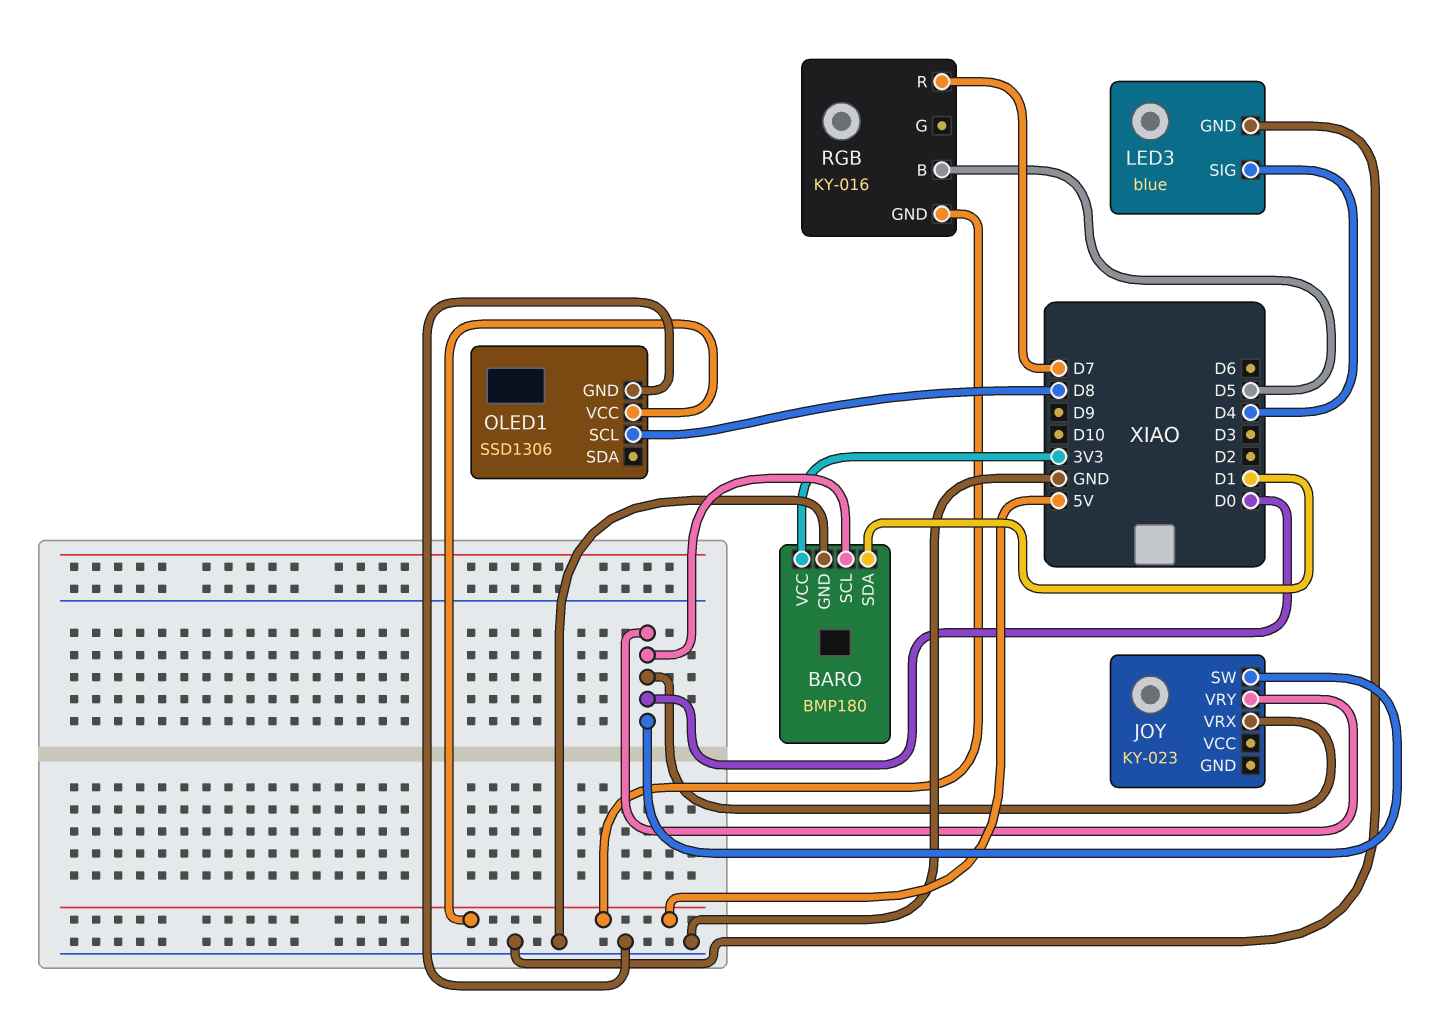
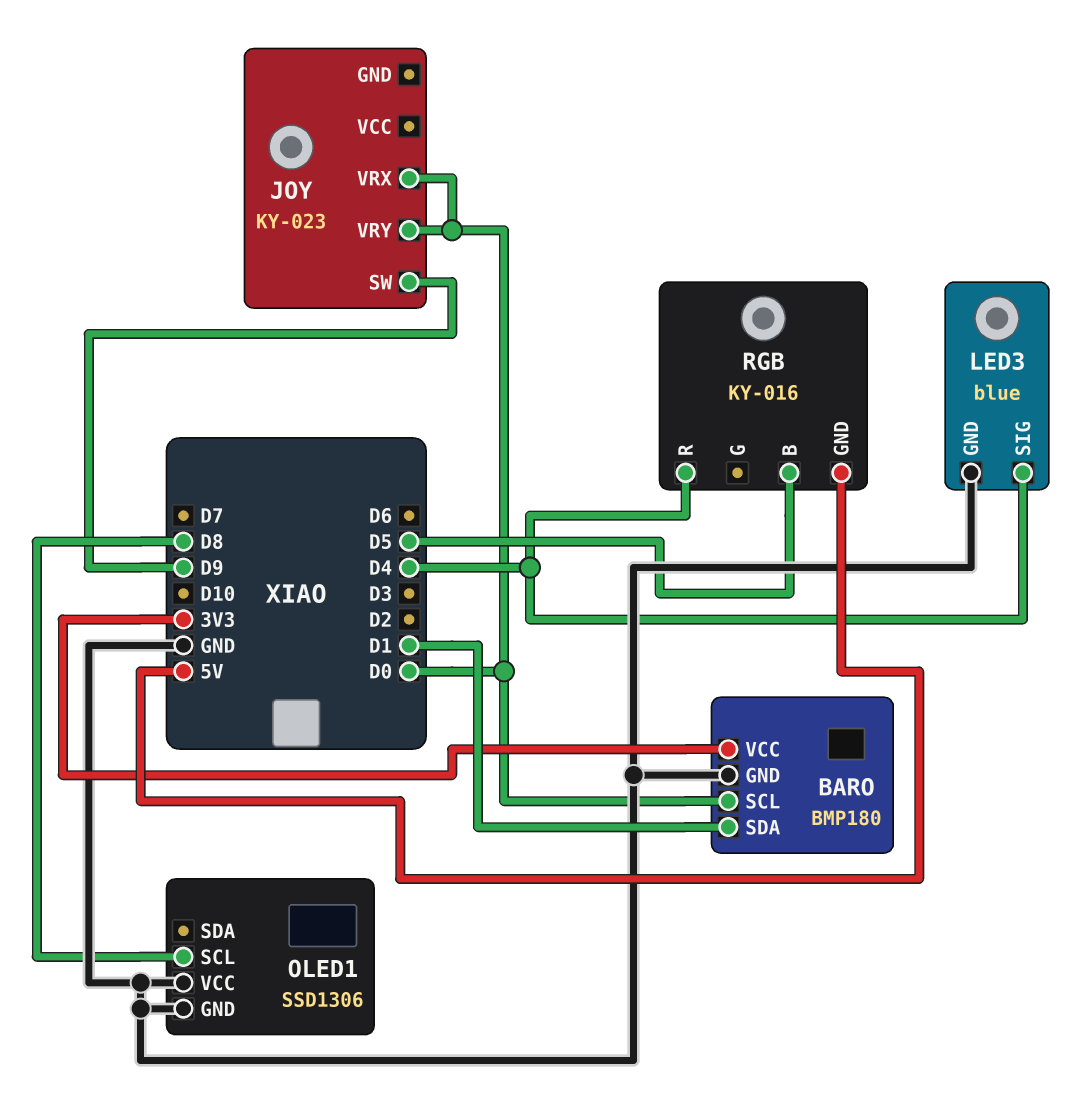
JOY pin SW: D0 -> D9
OLED1 pin VCC: 5V -> GND
RGB pin R: D7 -> D4

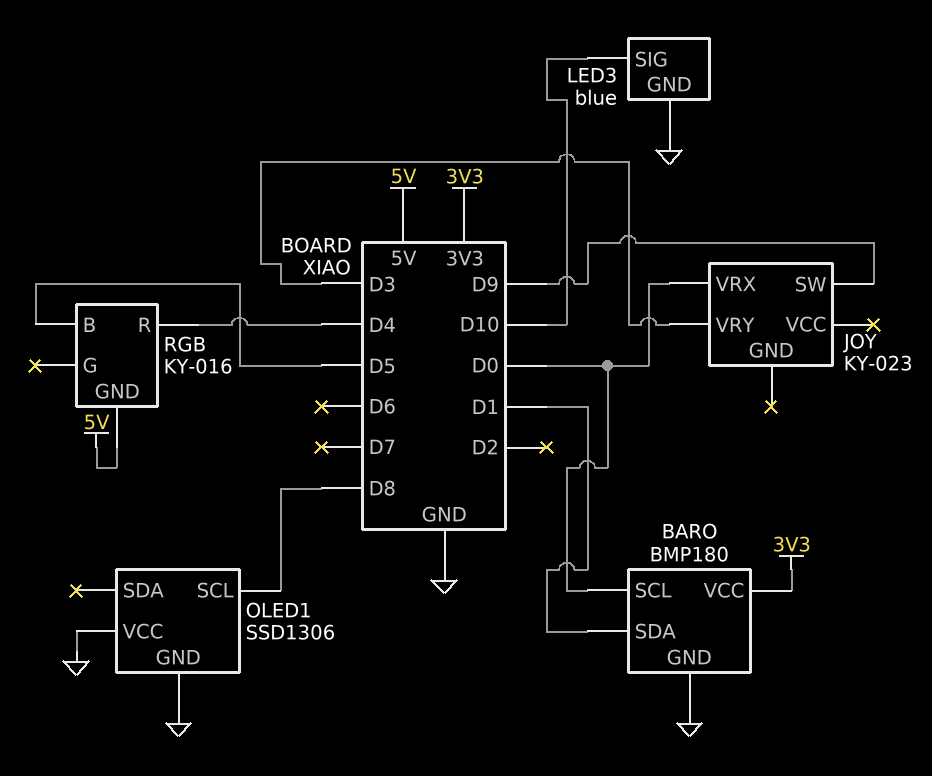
JOY pin VRY: D0 -> D3
LED3 pin SIG: D4 -> D10

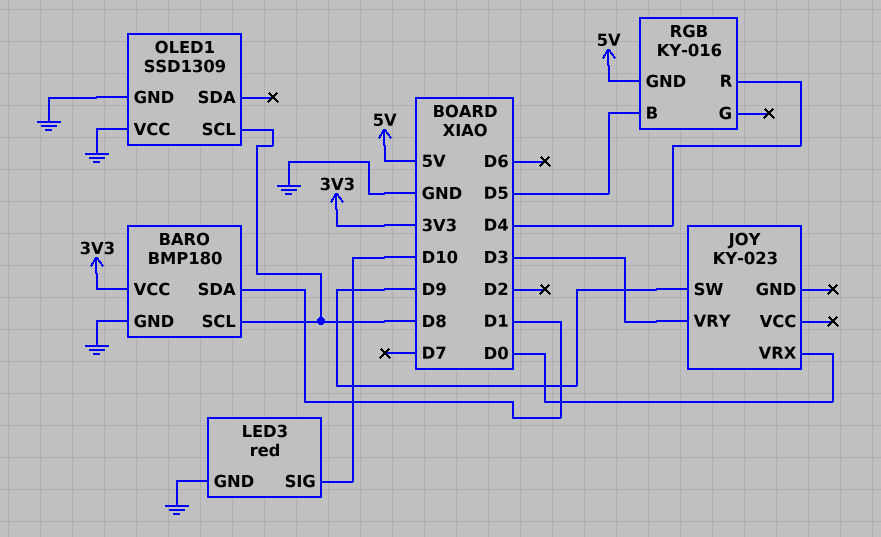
BARO pin SCL: D0 -> D8
LED3: blue -> red
OLED1: SSD1306 -> SSD1309

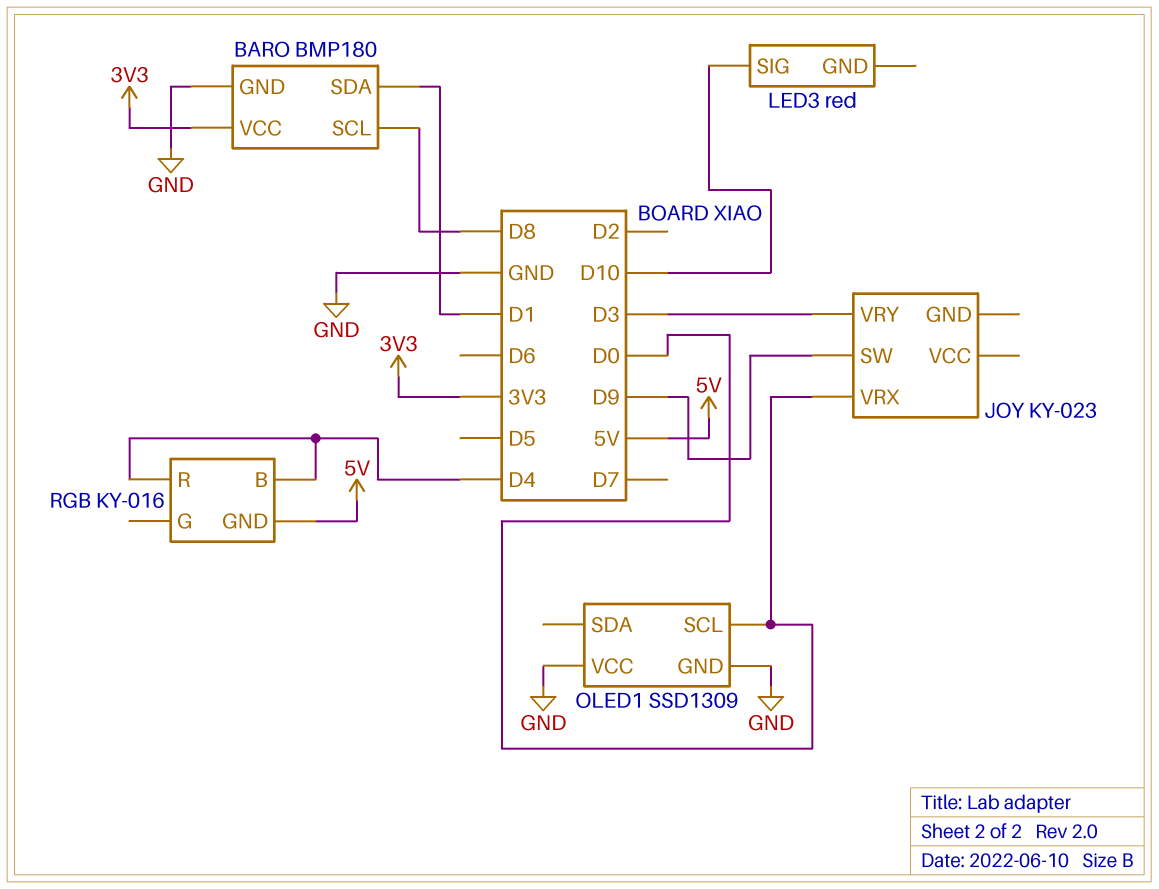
LED3 pin GND: GND -> none
OLED1 pin SCL: D8 -> D0
RGB pin B: D5 -> D4

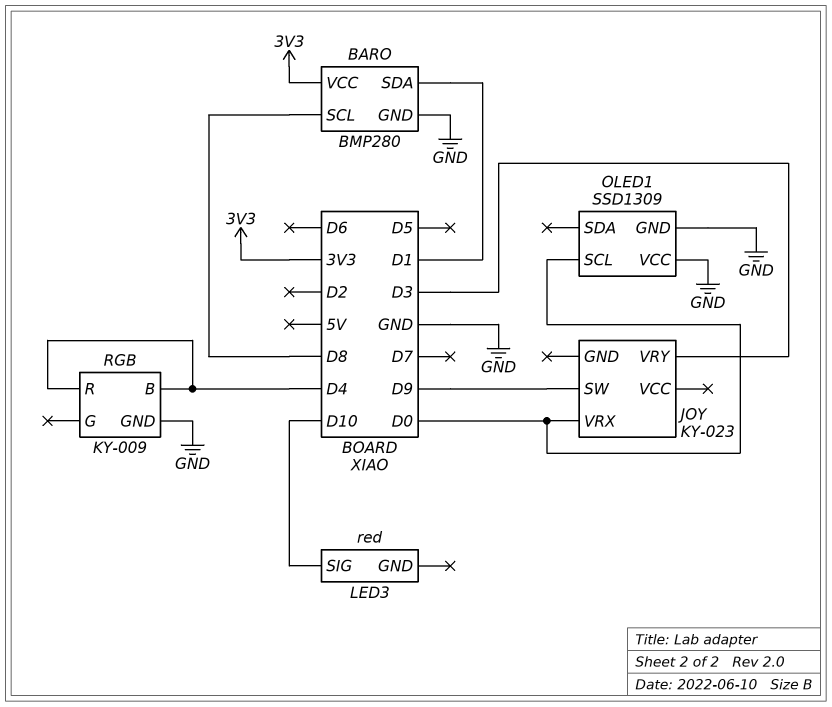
BARO: BMP180 -> BMP280
RGB: KY-016 -> KY-009
RGB pin GND: 5V -> GND

